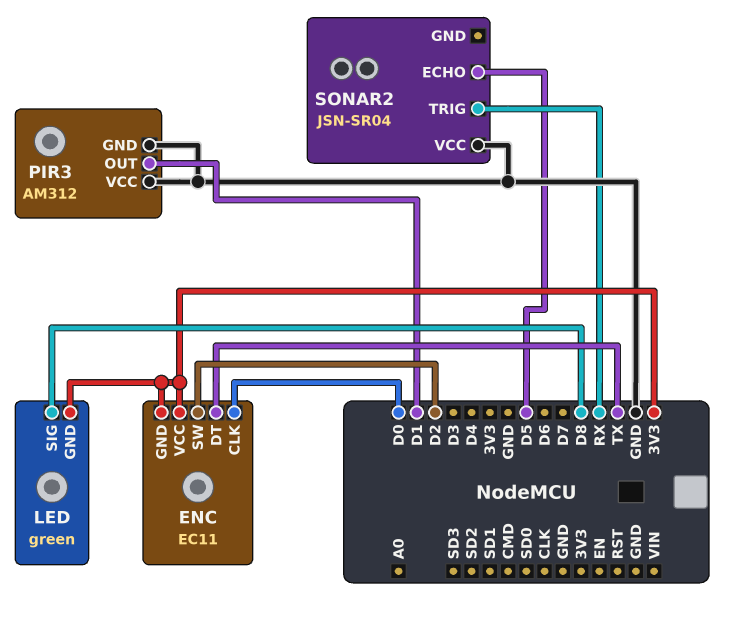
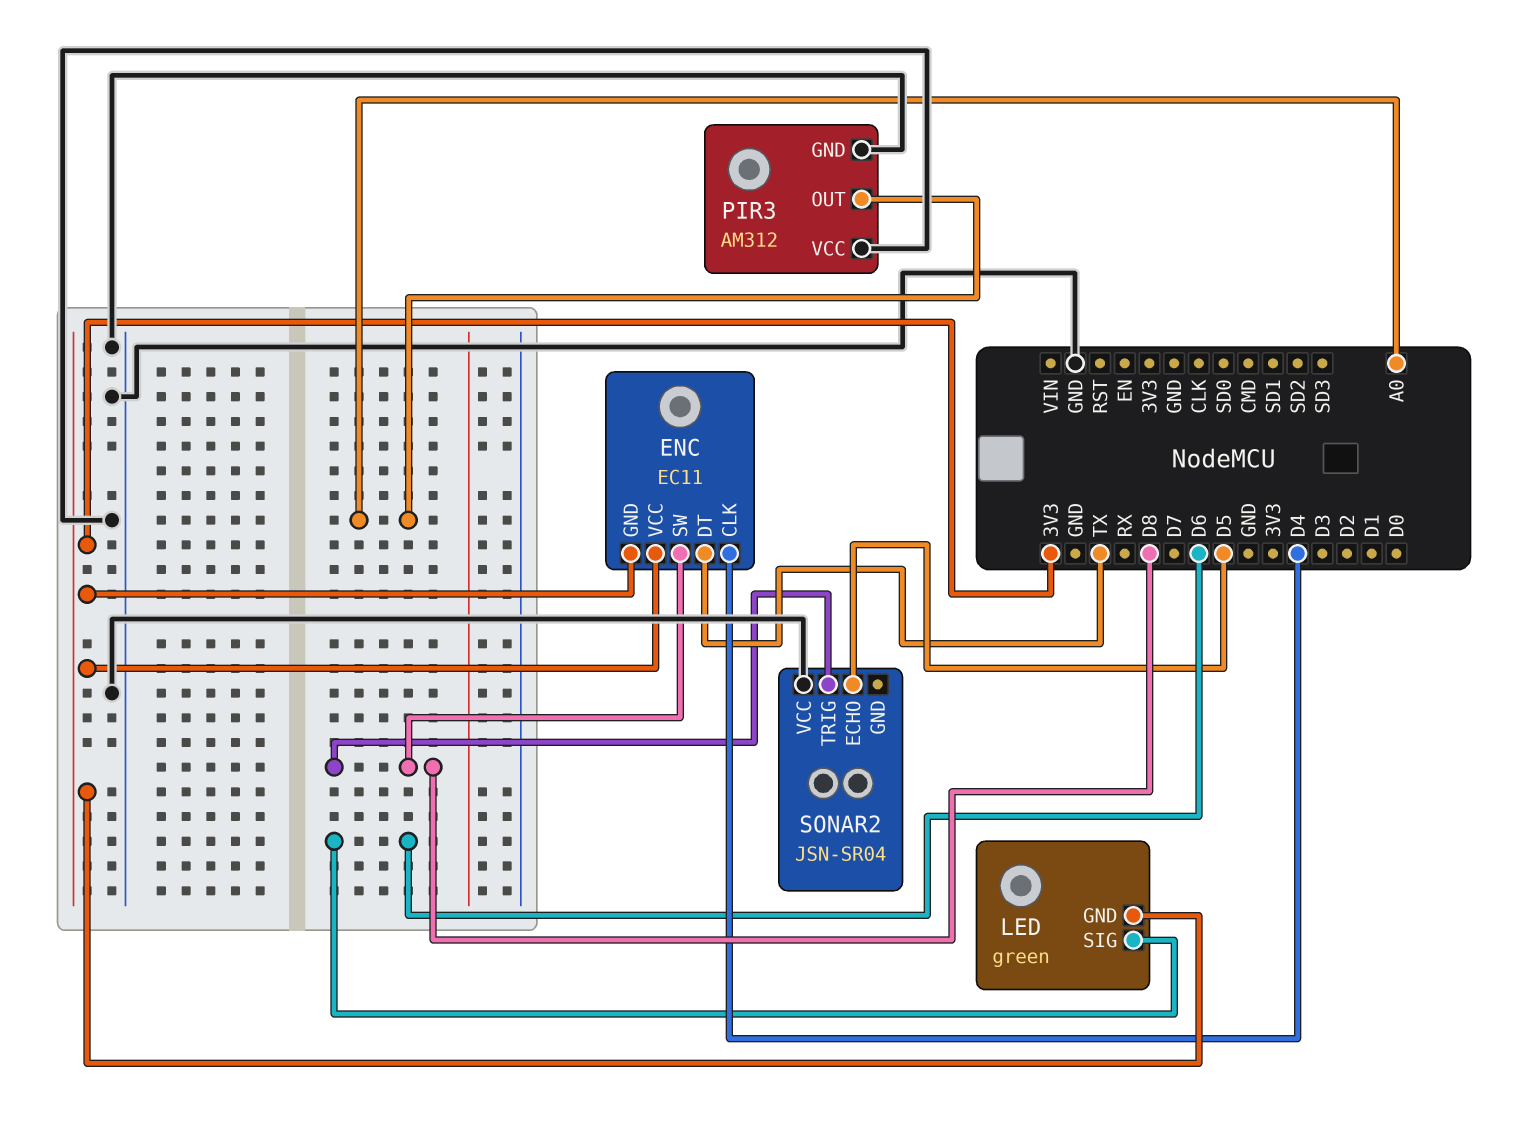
ENC pin CLK: D0 -> D4
ENC pin SW: D2 -> D8
LED pin SIG: D8 -> D6
PIR3 pin OUT: D1 -> A0
SONAR2 pin TRIG: RX -> D8

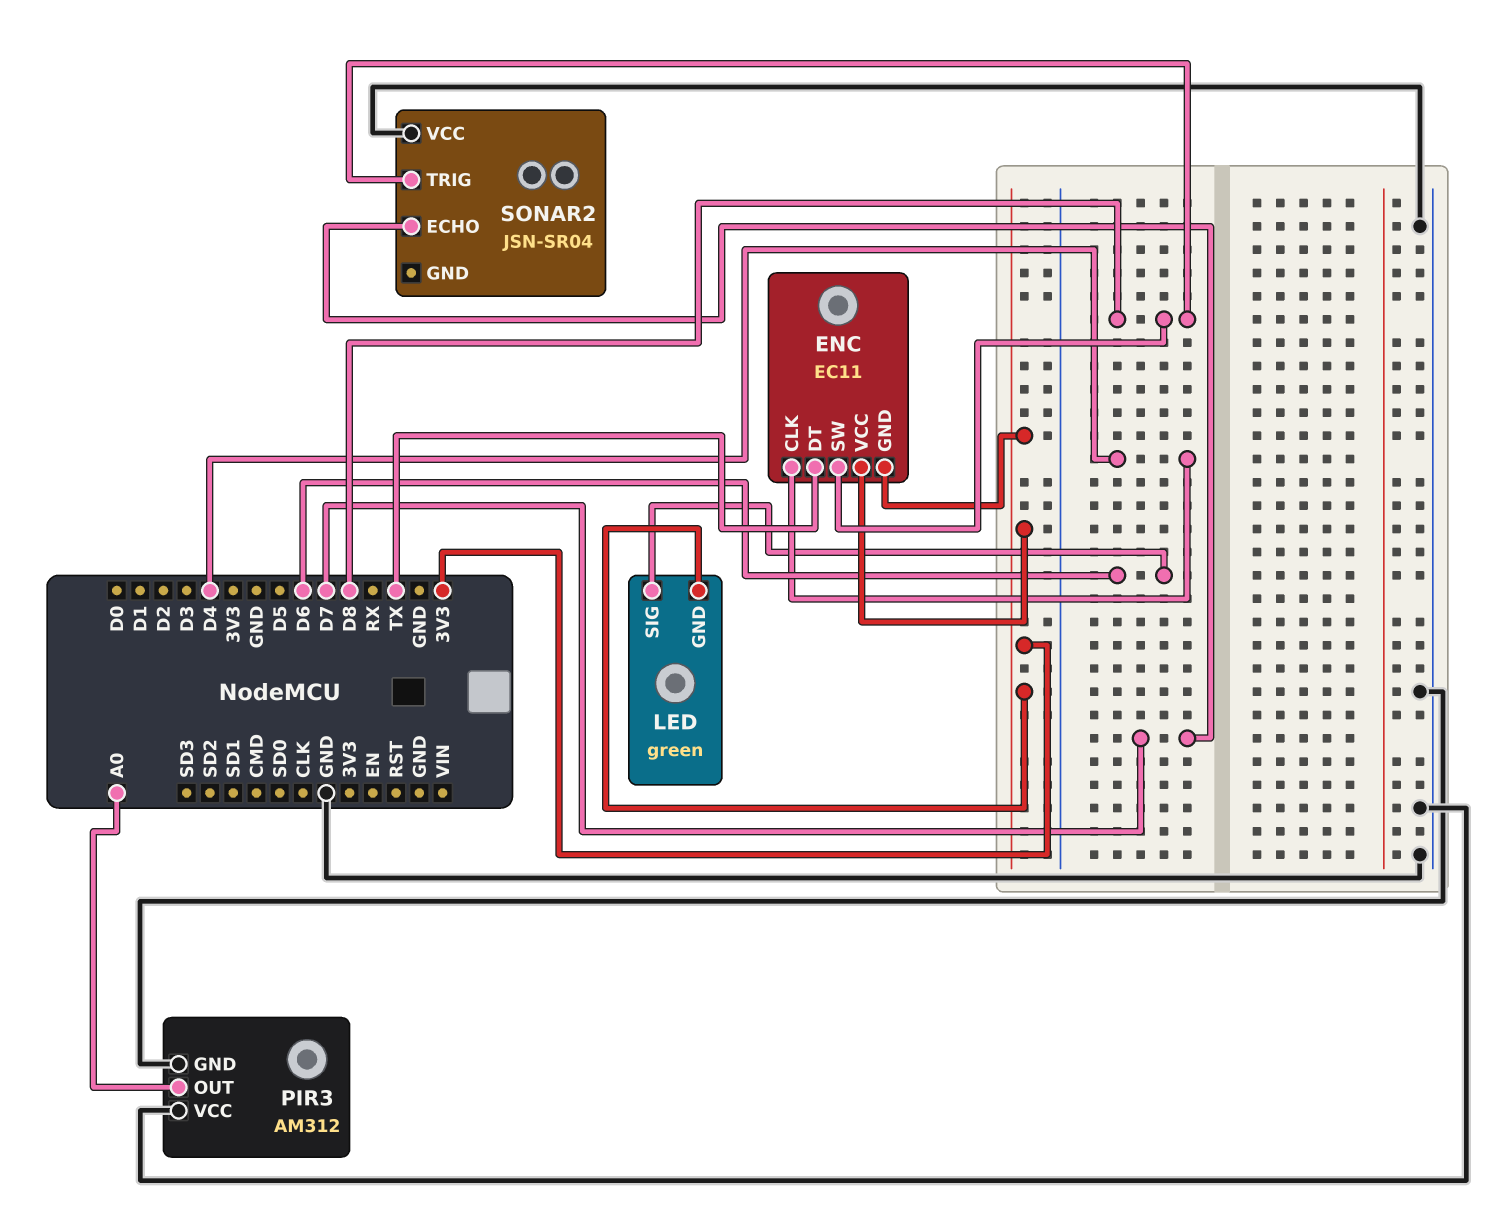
SONAR2 pin ECHO: D5 -> D7

